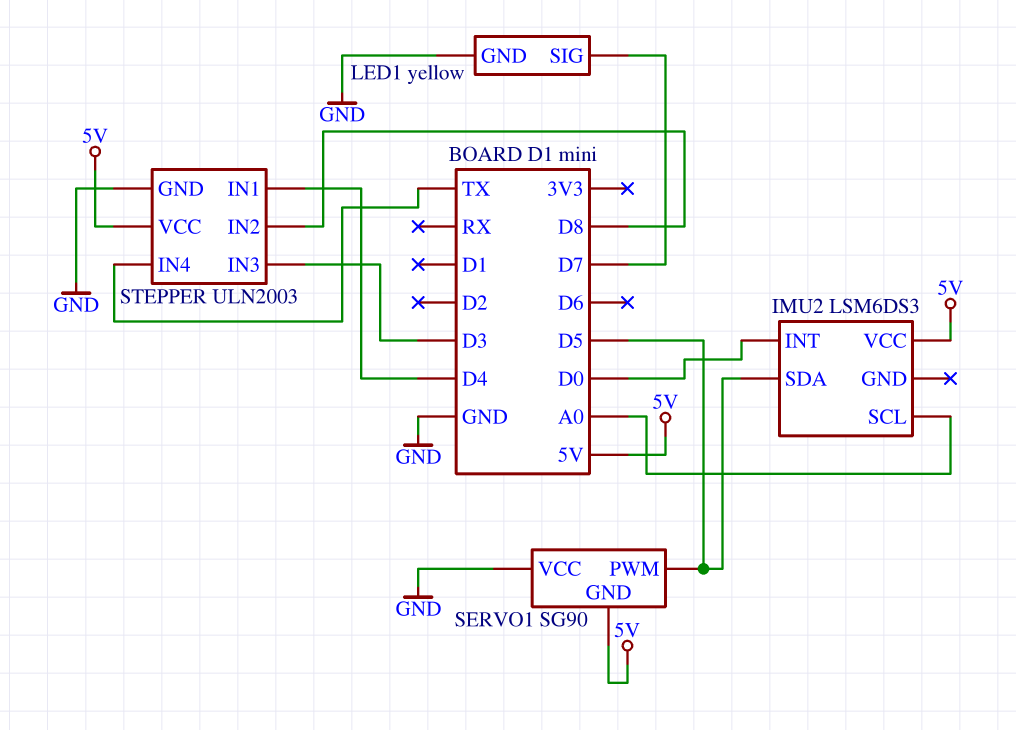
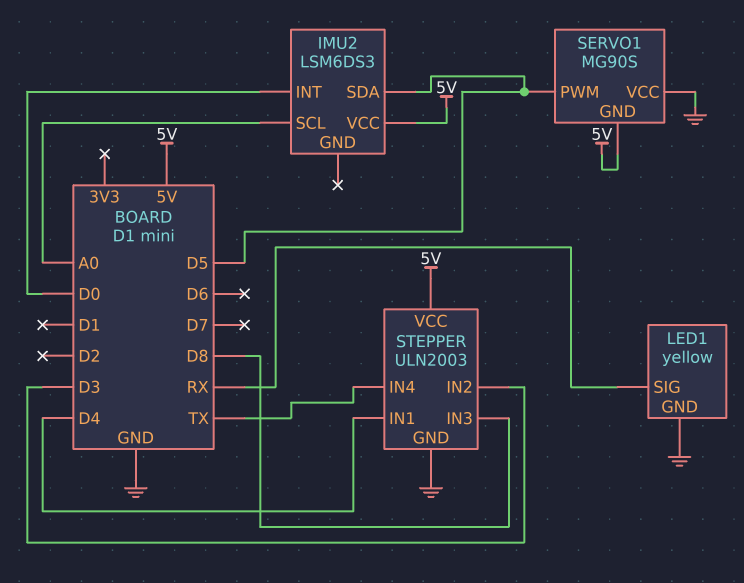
LED1 pin SIG: D7 -> RX
SERVO1: SG90 -> MG90S
STEPPER pin IN2: D8 -> D3
STEPPER pin IN3: D3 -> D8

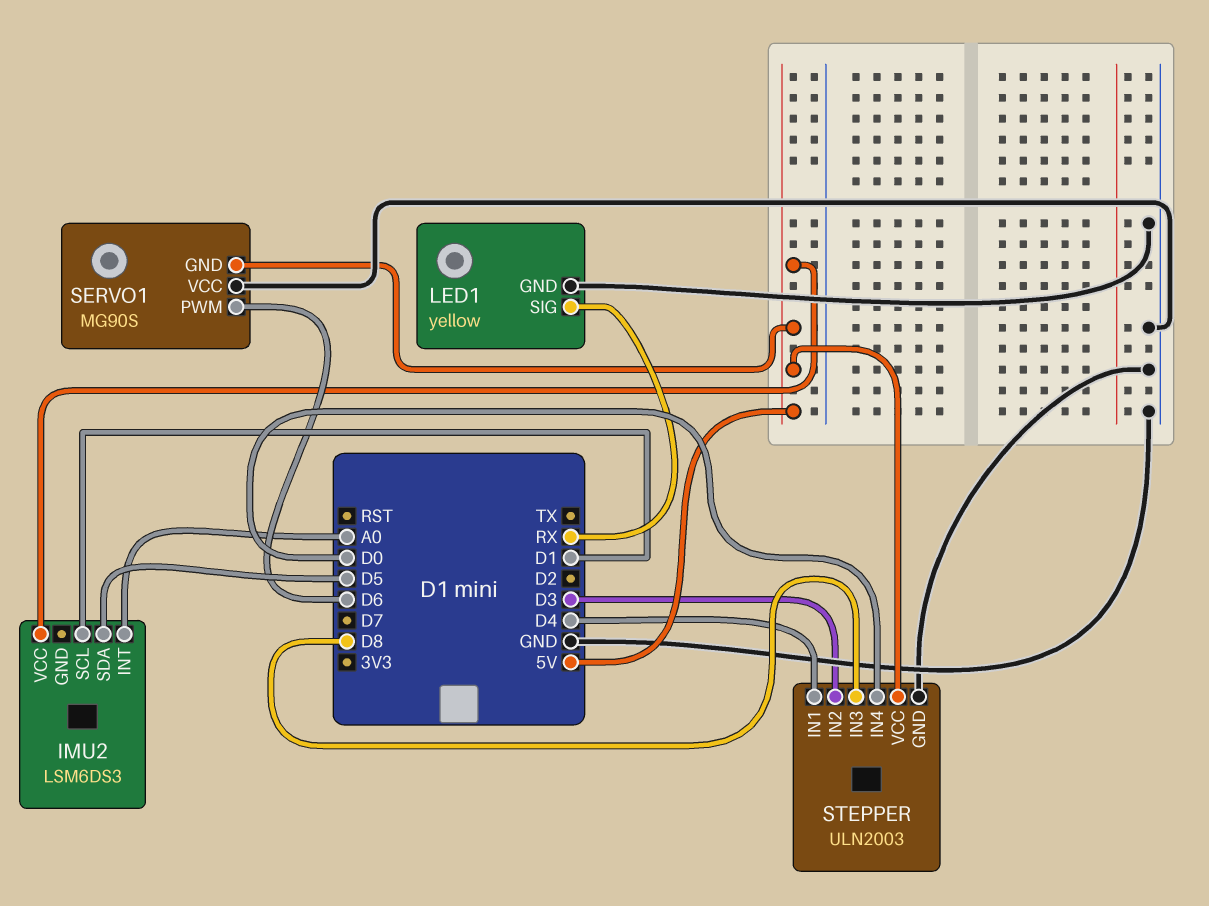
IMU2 pin INT: D0 -> A0
IMU2 pin SCL: A0 -> D1
SERVO1 pin PWM: D5 -> D6
STEPPER pin IN4: TX -> D0

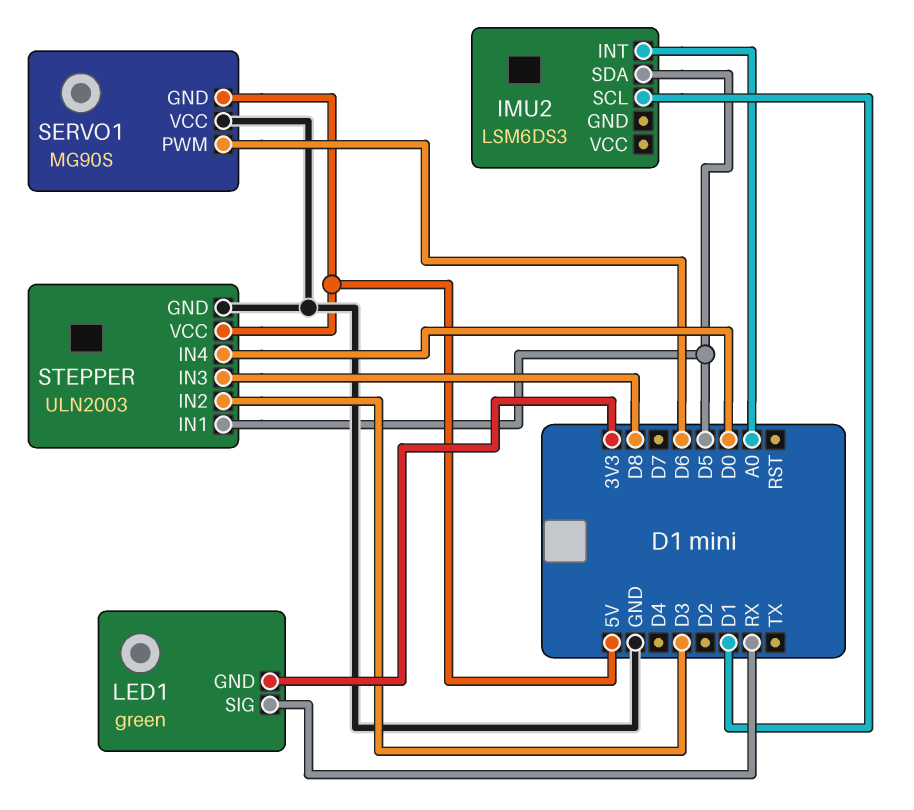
IMU2 pin VCC: 5V -> none
LED1: yellow -> green
LED1 pin GND: GND -> 3V3
STEPPER pin IN1: D4 -> D5

